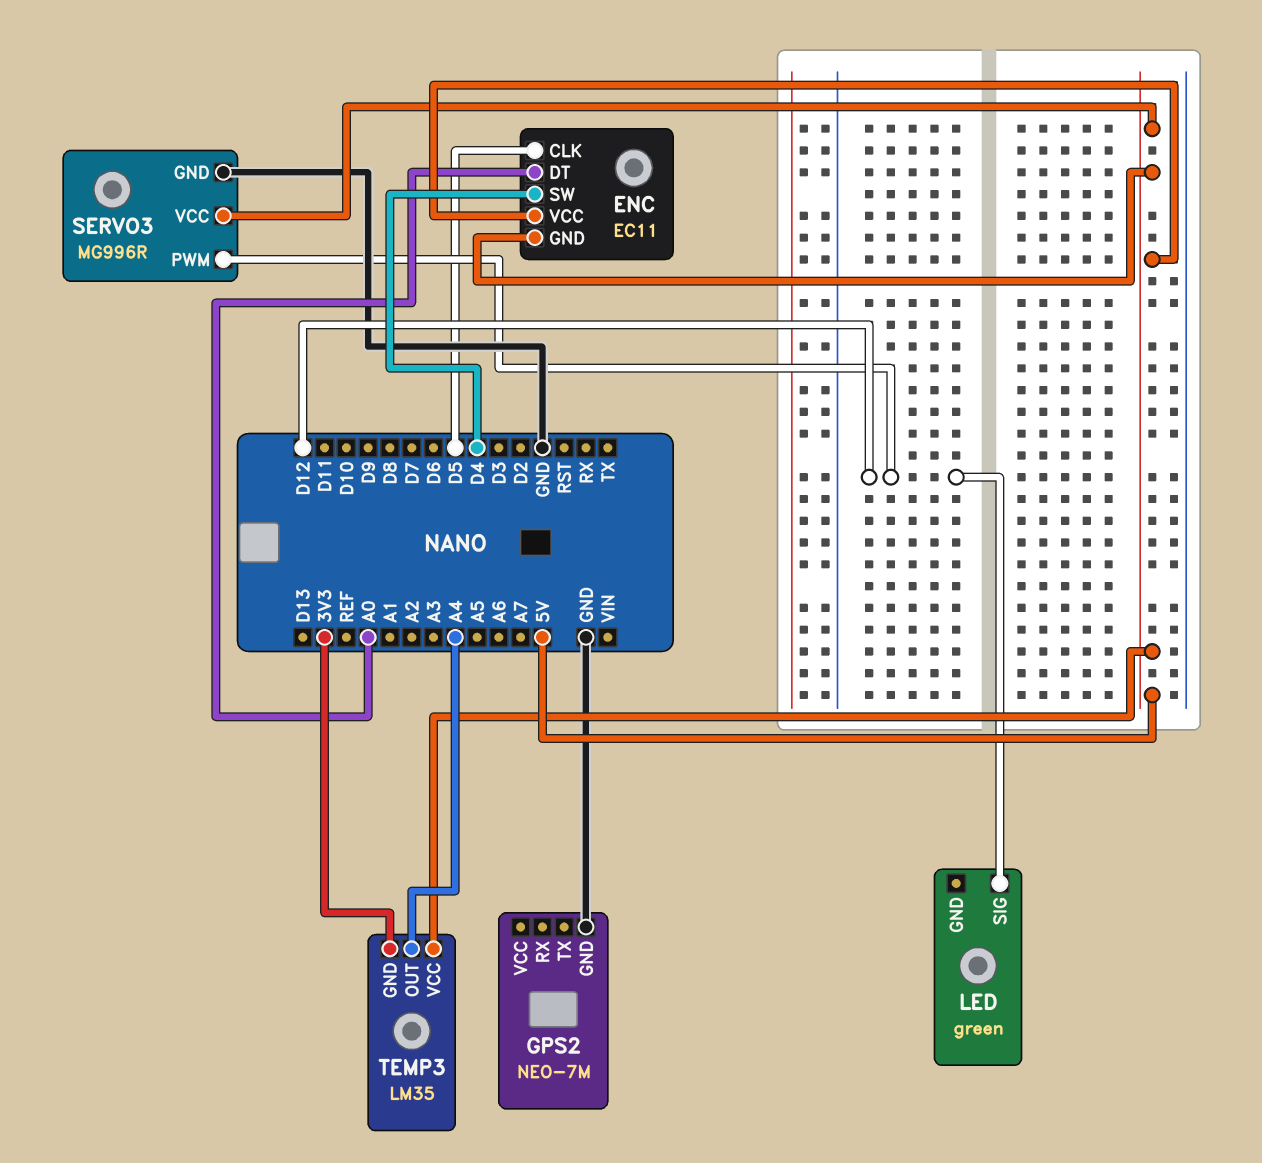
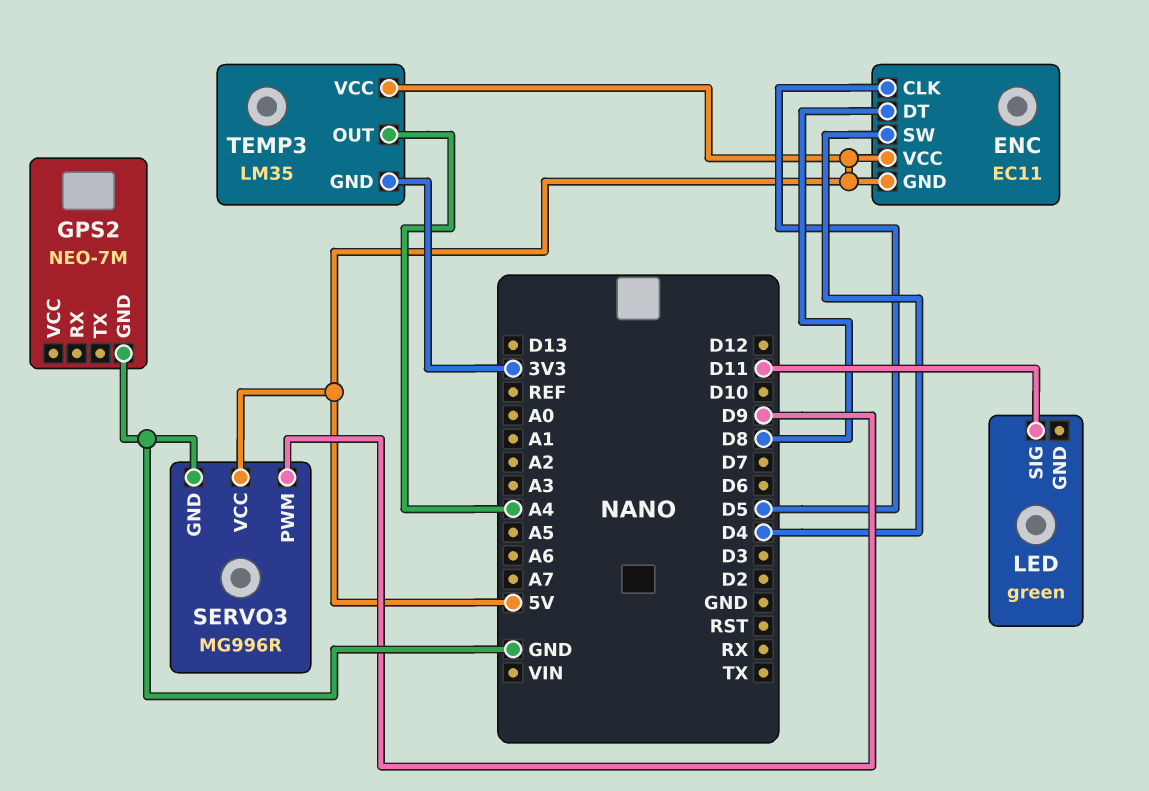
ENC pin DT: A0 -> D8
LED pin SIG: D12 -> D11
SERVO3 pin PWM: D12 -> D9

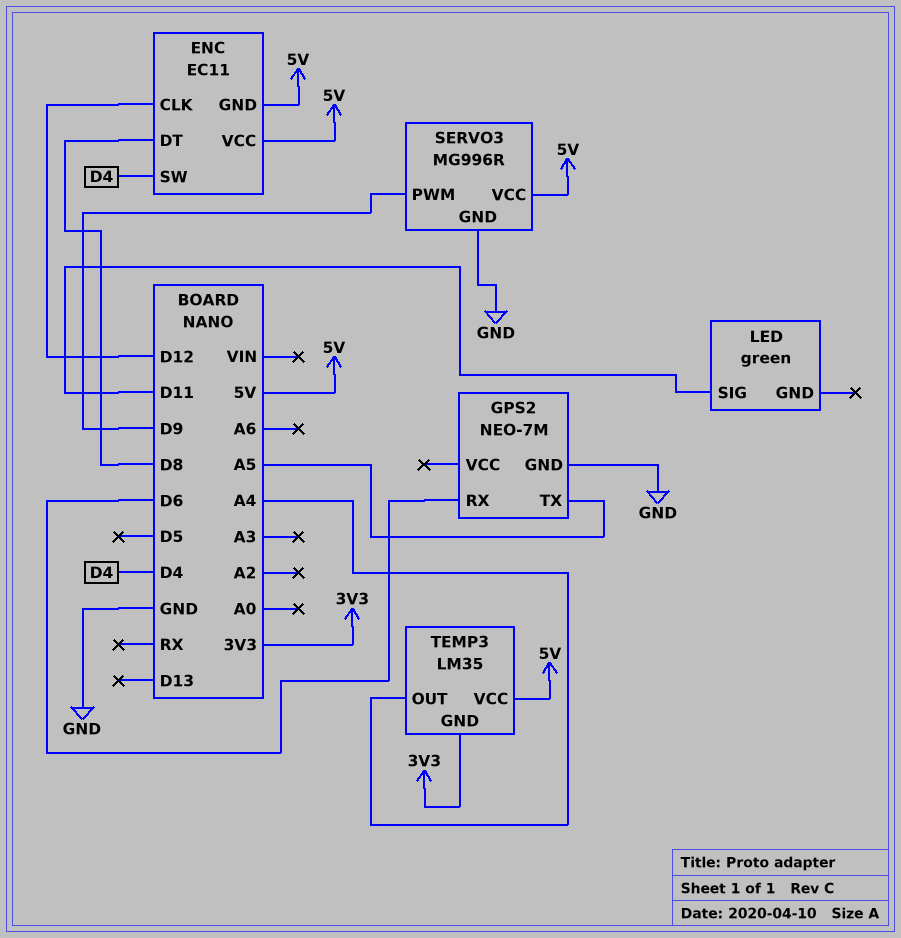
ENC pin CLK: D5 -> D12
GPS2 pin RX: none -> D6
GPS2 pin TX: none -> A5

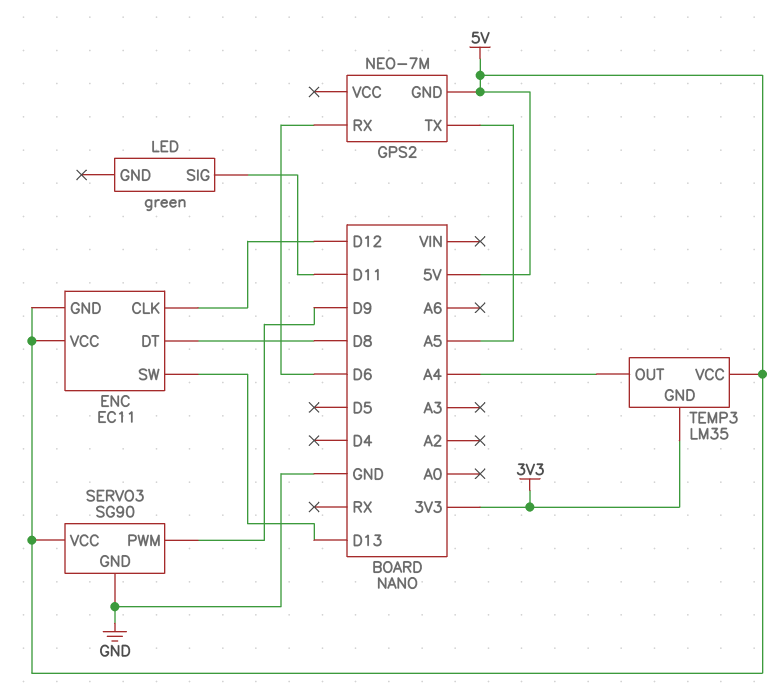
ENC pin SW: D4 -> D13
GPS2 pin GND: GND -> 5V
SERVO3: MG996R -> SG90

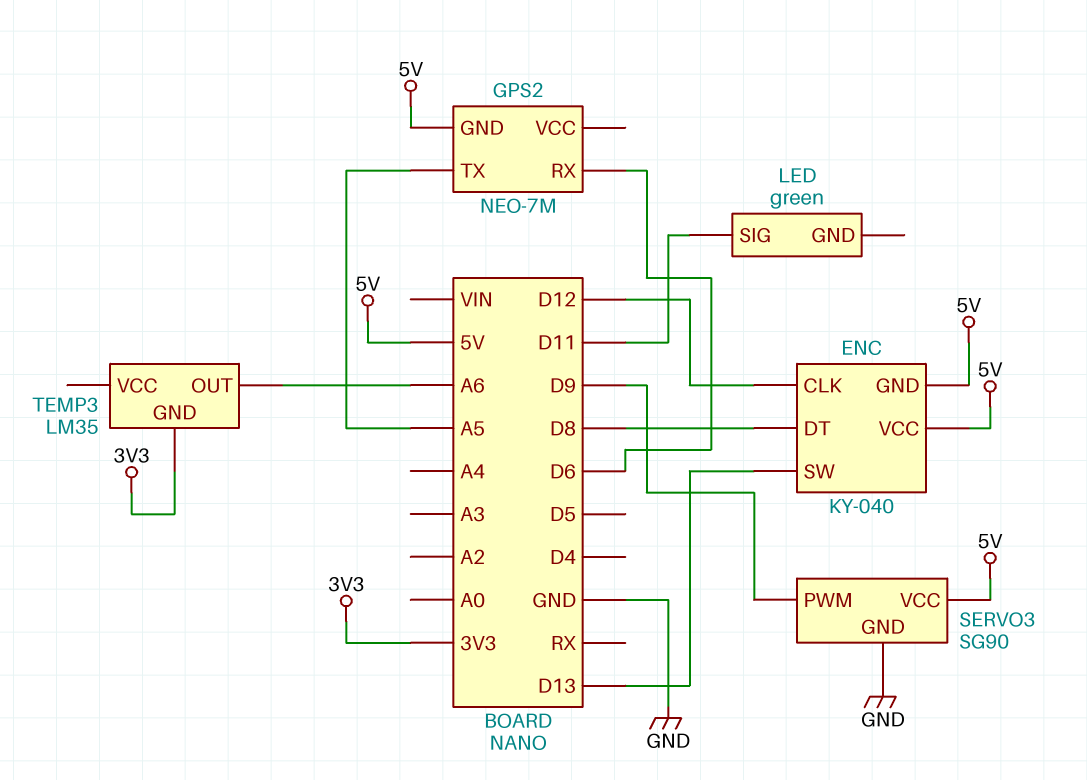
ENC: EC11 -> KY-040
TEMP3 pin OUT: A4 -> A6
TEMP3 pin VCC: 5V -> none

